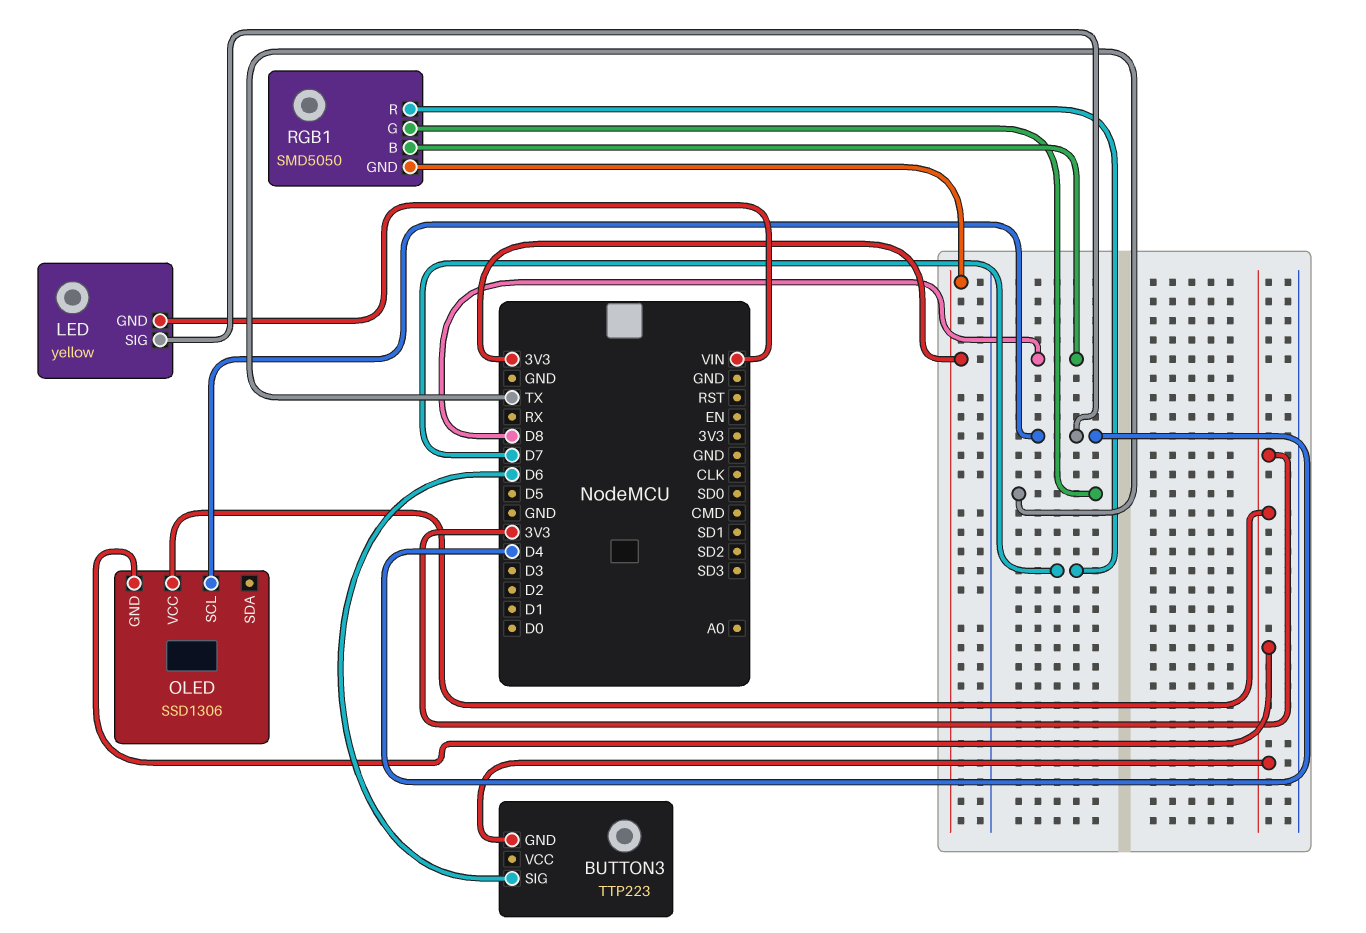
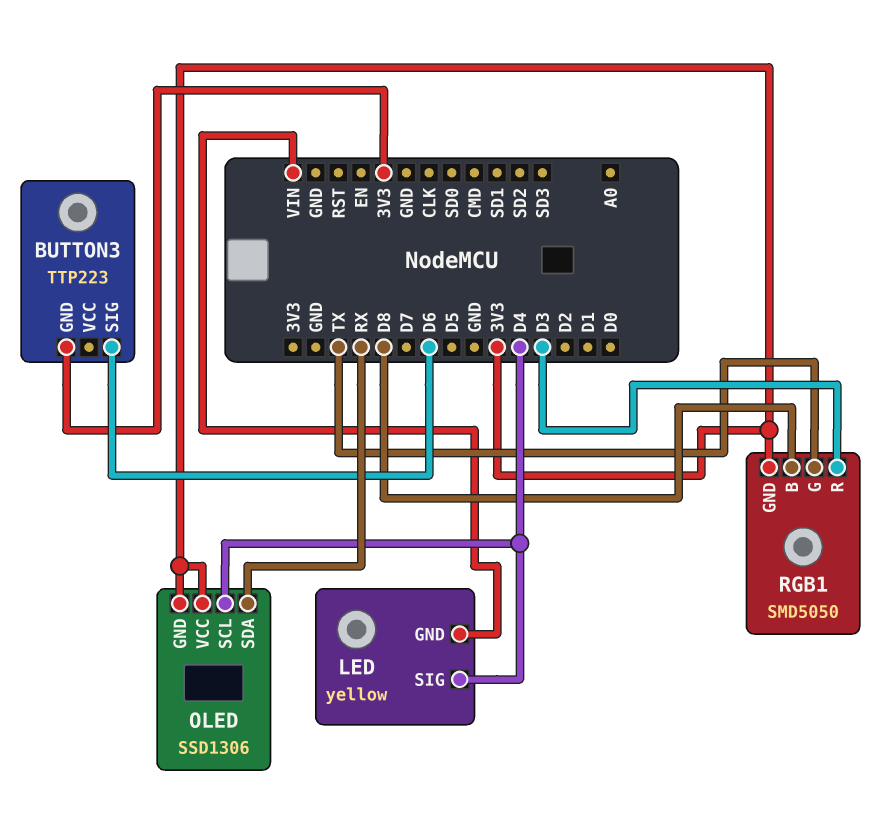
OLED pin SDA: none -> RX
RGB1 pin R: D7 -> D3

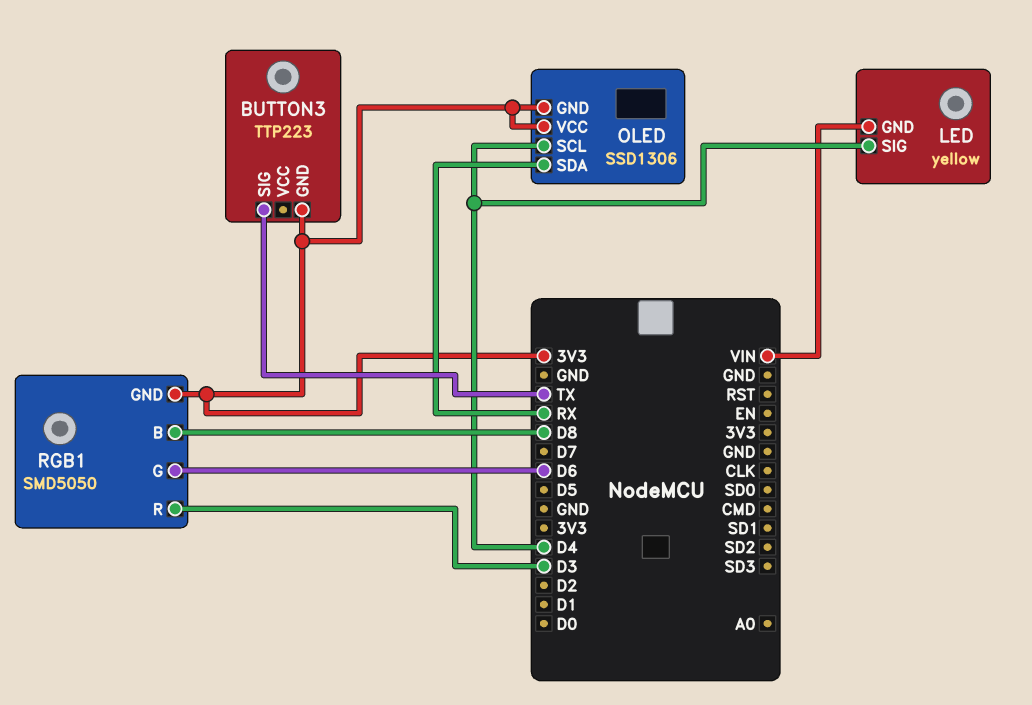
BUTTON3 pin SIG: D6 -> TX
RGB1 pin G: TX -> D6

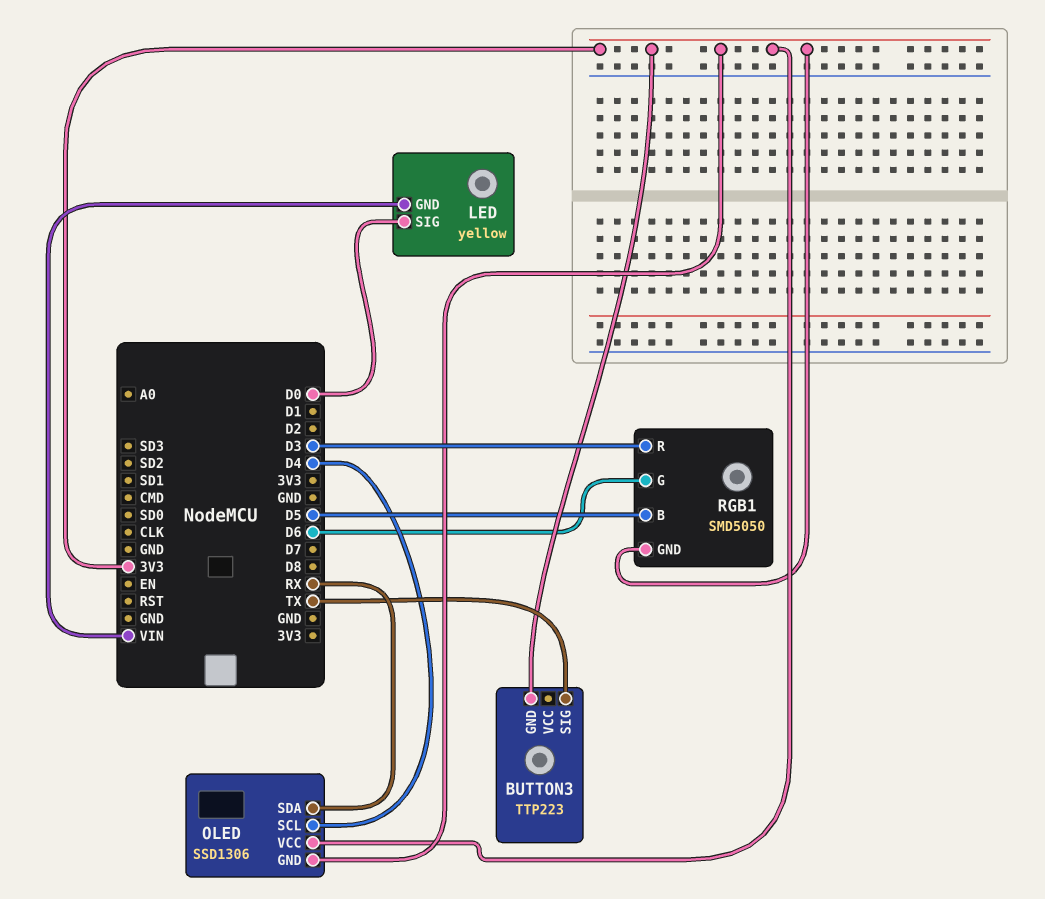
LED pin SIG: D4 -> D0
RGB1 pin B: D8 -> D5

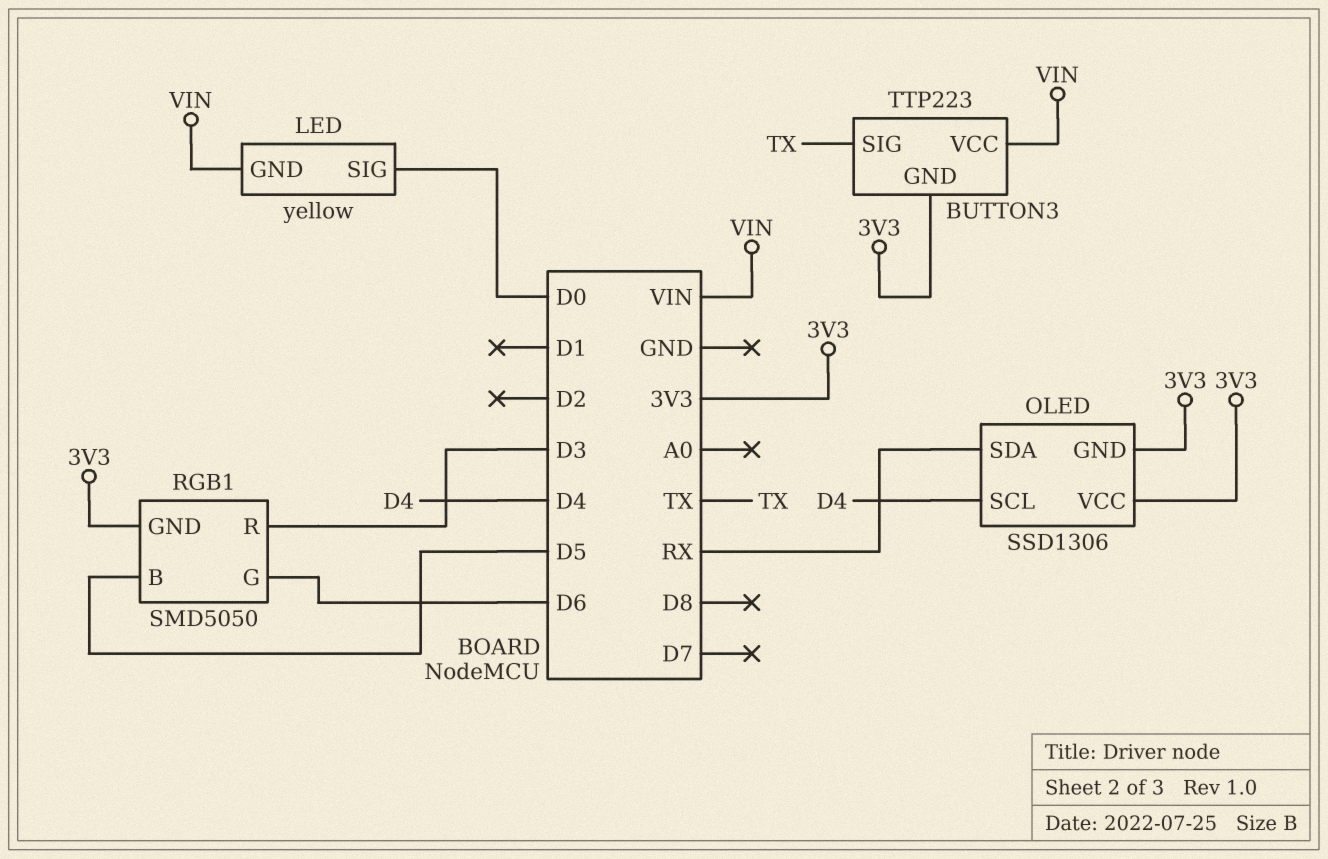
BUTTON3 pin VCC: none -> VIN

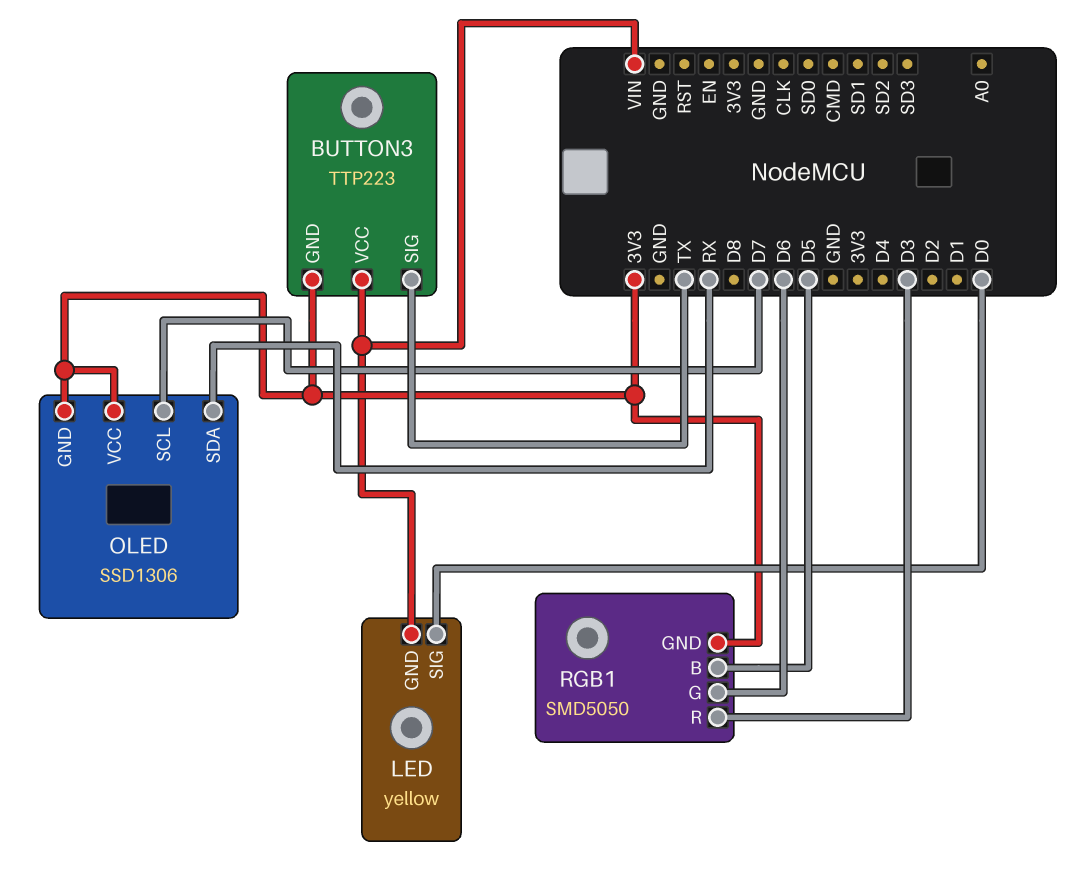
OLED pin SCL: D4 -> D7

